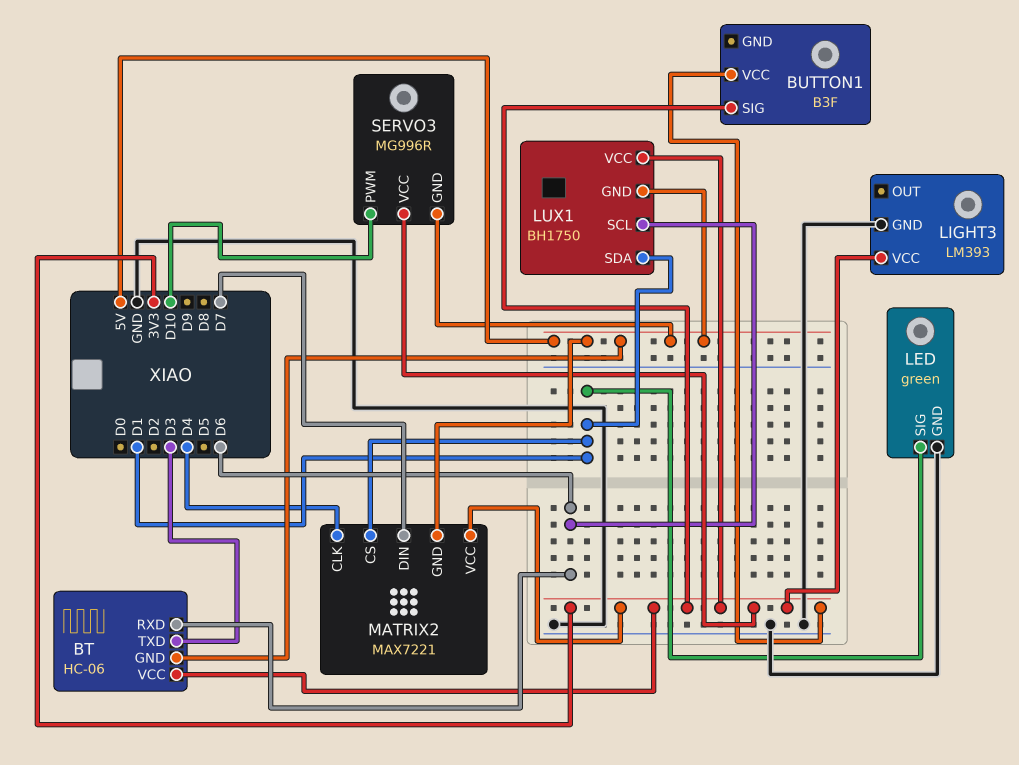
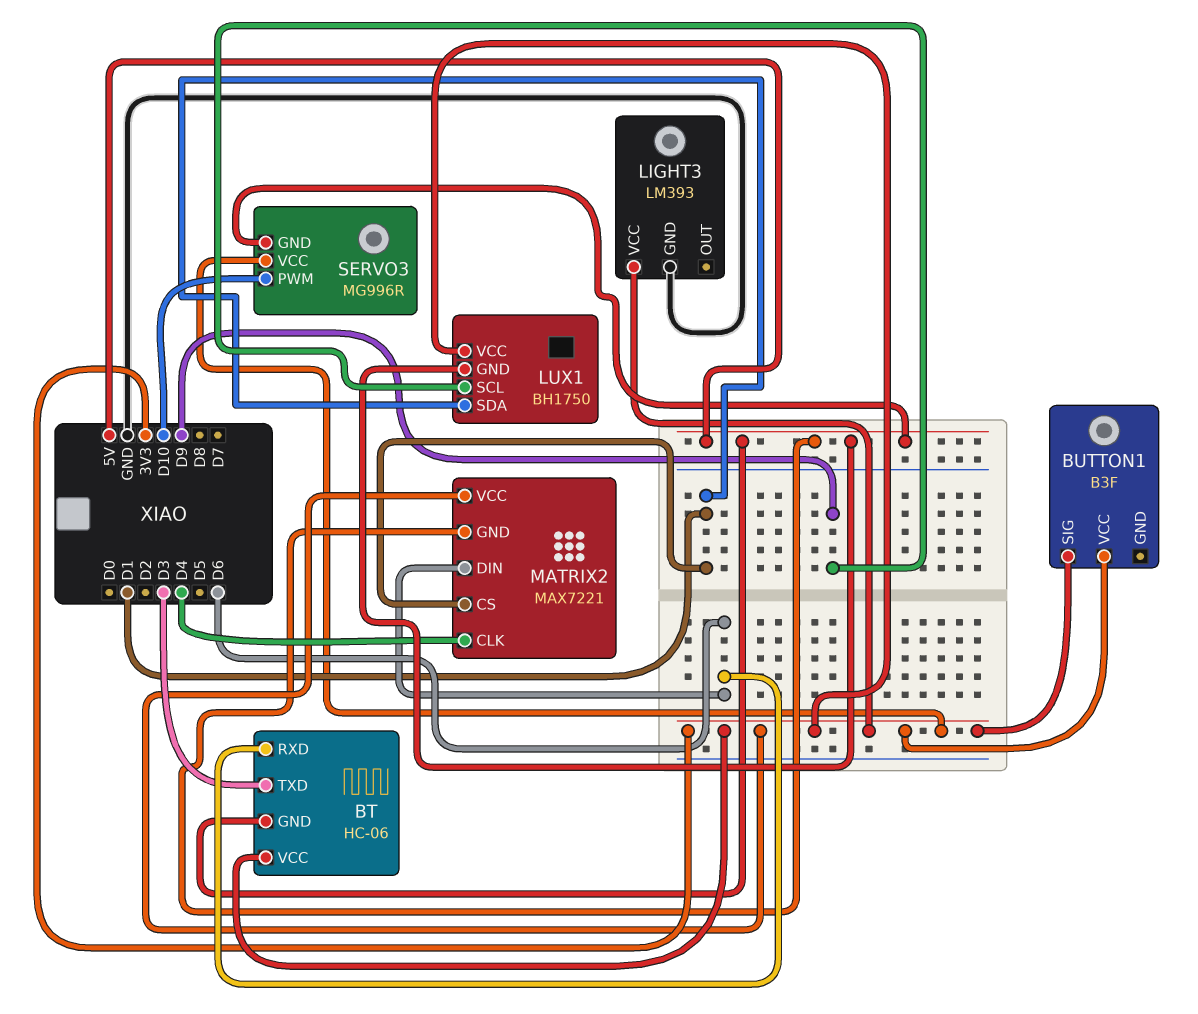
LED: green -> none
LED pin GND: GND -> none
LED pin SIG: D1 -> none
LUX1 pin SCL: D6 -> D9
MATRIX2 pin DIN: D7 -> D6

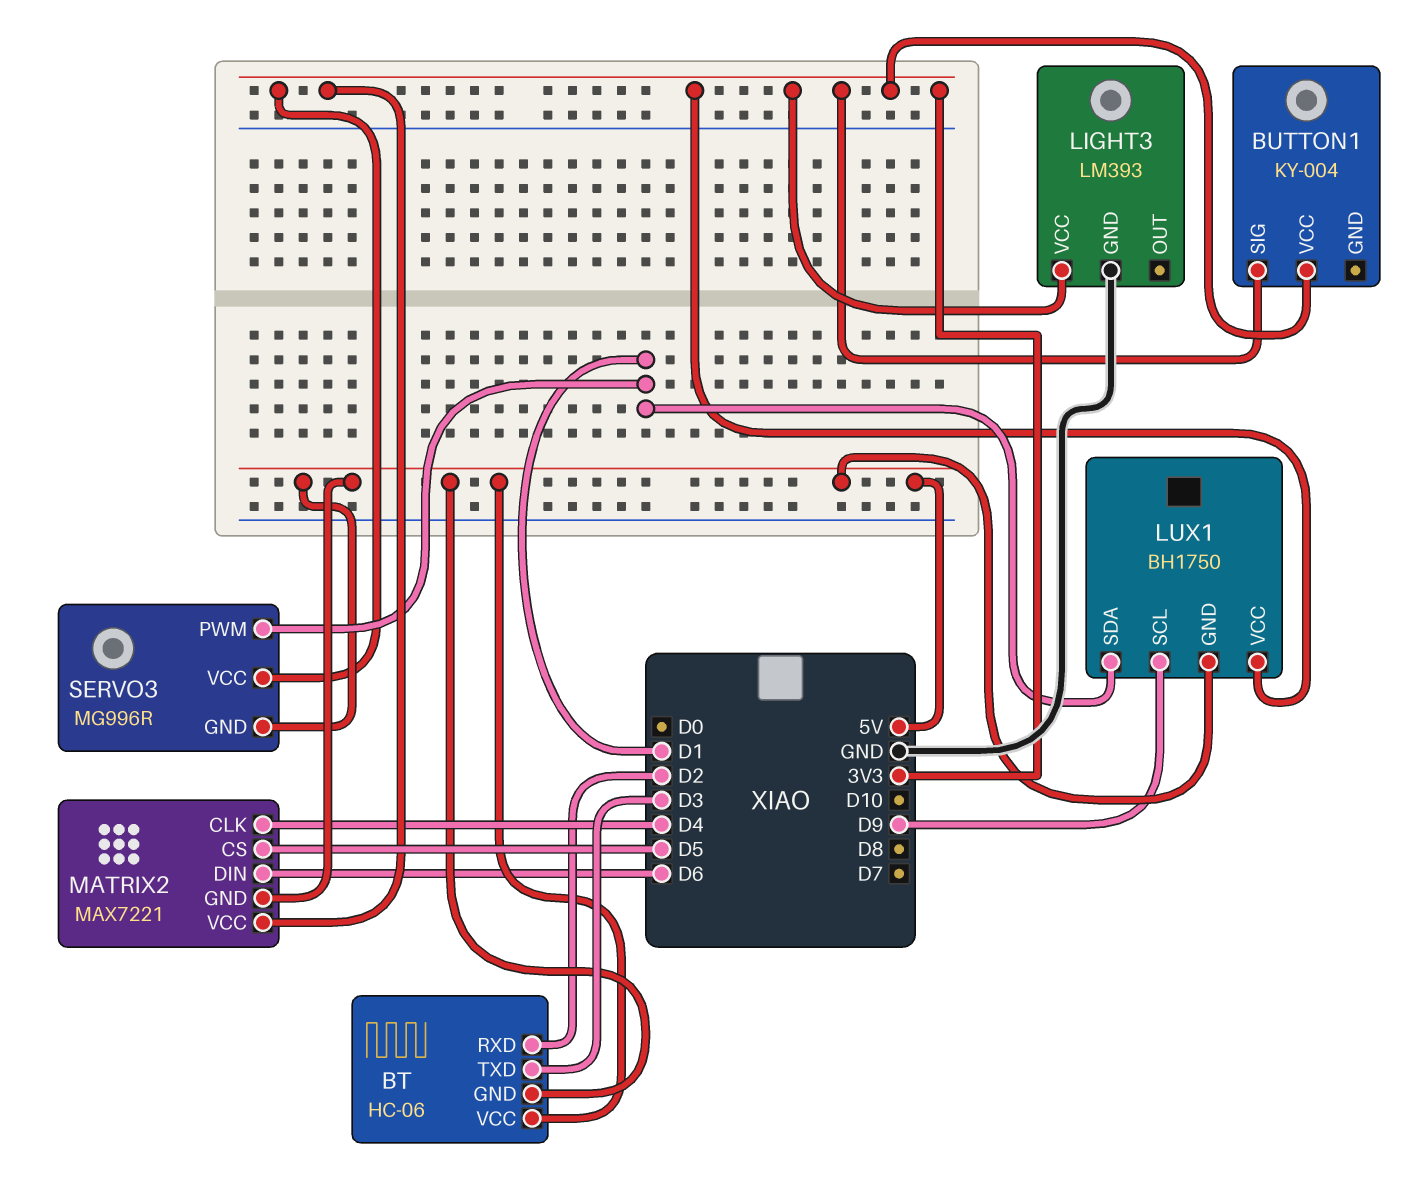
BT pin RXD: D6 -> D2
BT pin VCC: 3V3 -> 5V
BUTTON1: B3F -> KY-004
MATRIX2 pin CS: D1 -> D5
SERVO3 pin PWM: D10 -> D1

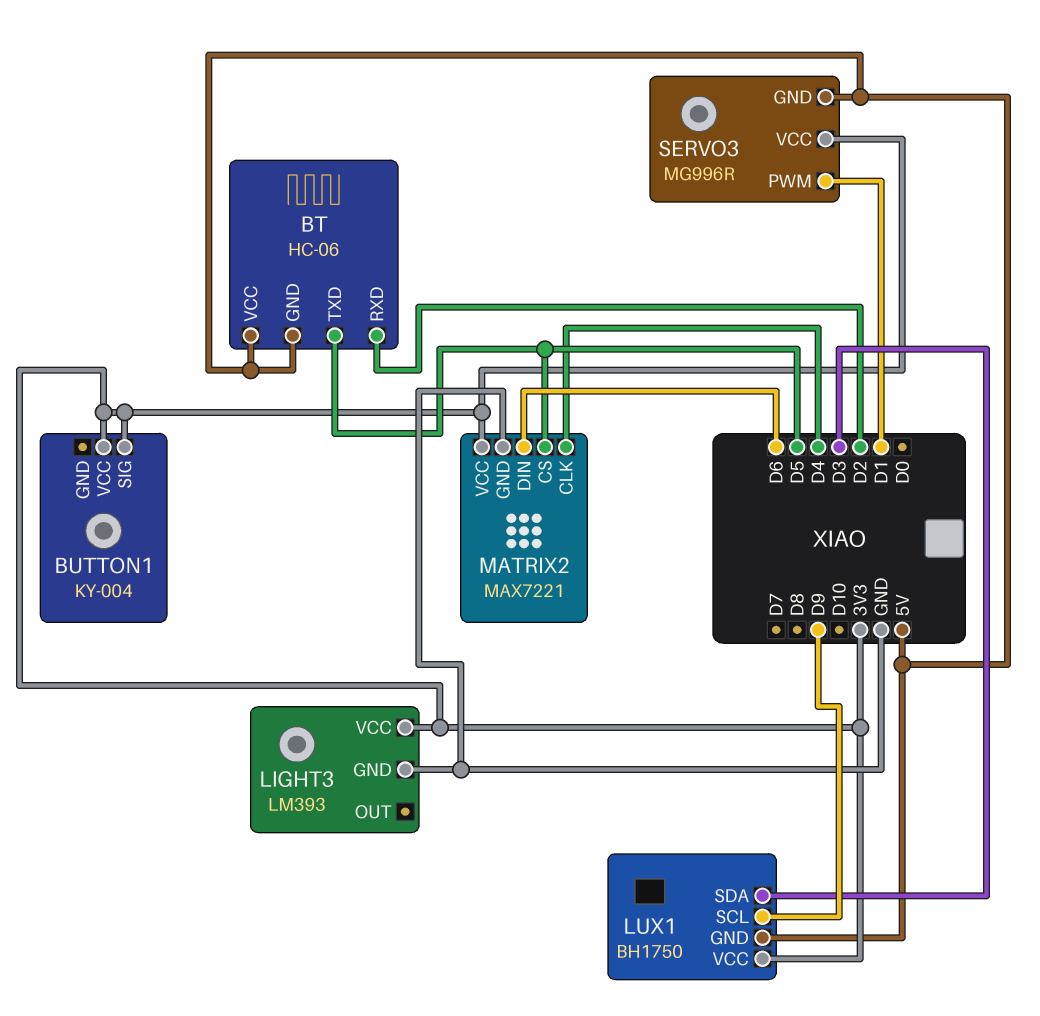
BT pin TXD: D3 -> D5
LUX1 pin SDA: D1 -> D3
MATRIX2 pin GND: 5V -> GND

